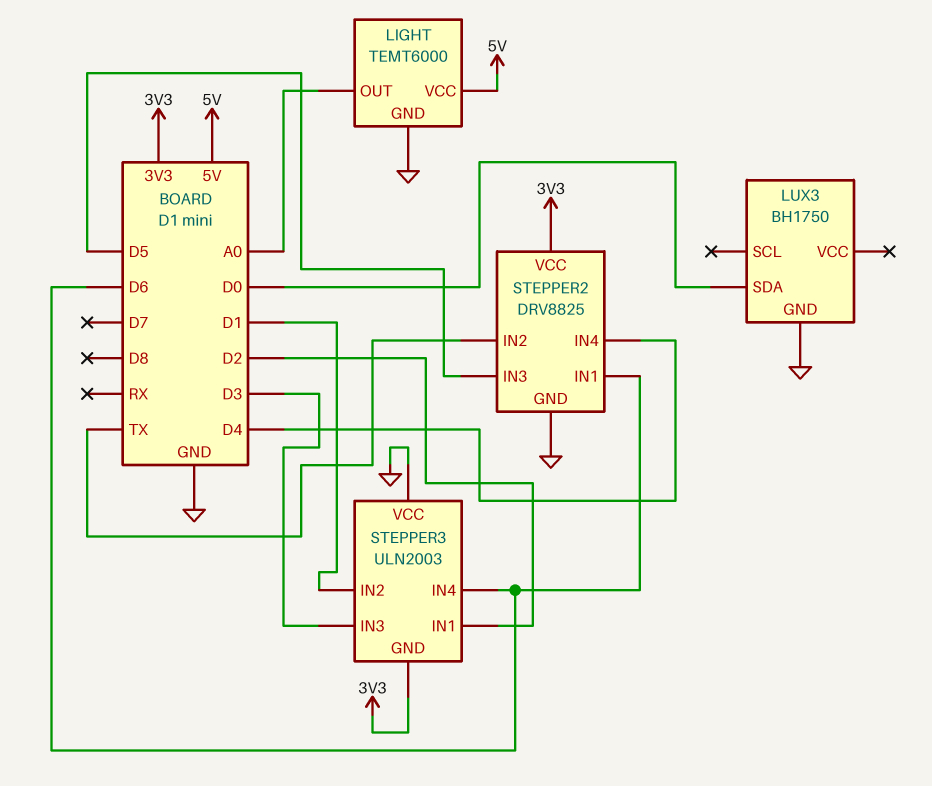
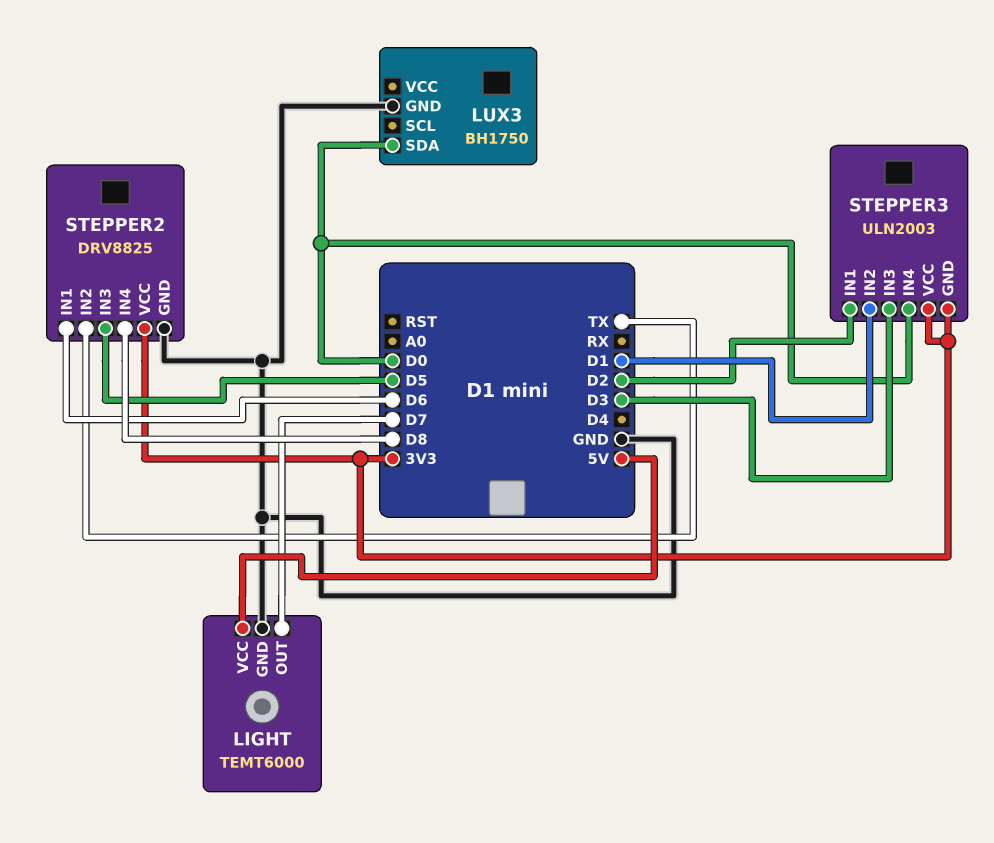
LIGHT pin OUT: A0 -> D7
STEPPER2 pin IN4: D4 -> D8
STEPPER3 pin IN4: D6 -> D0
STEPPER3 pin VCC: GND -> 3V3

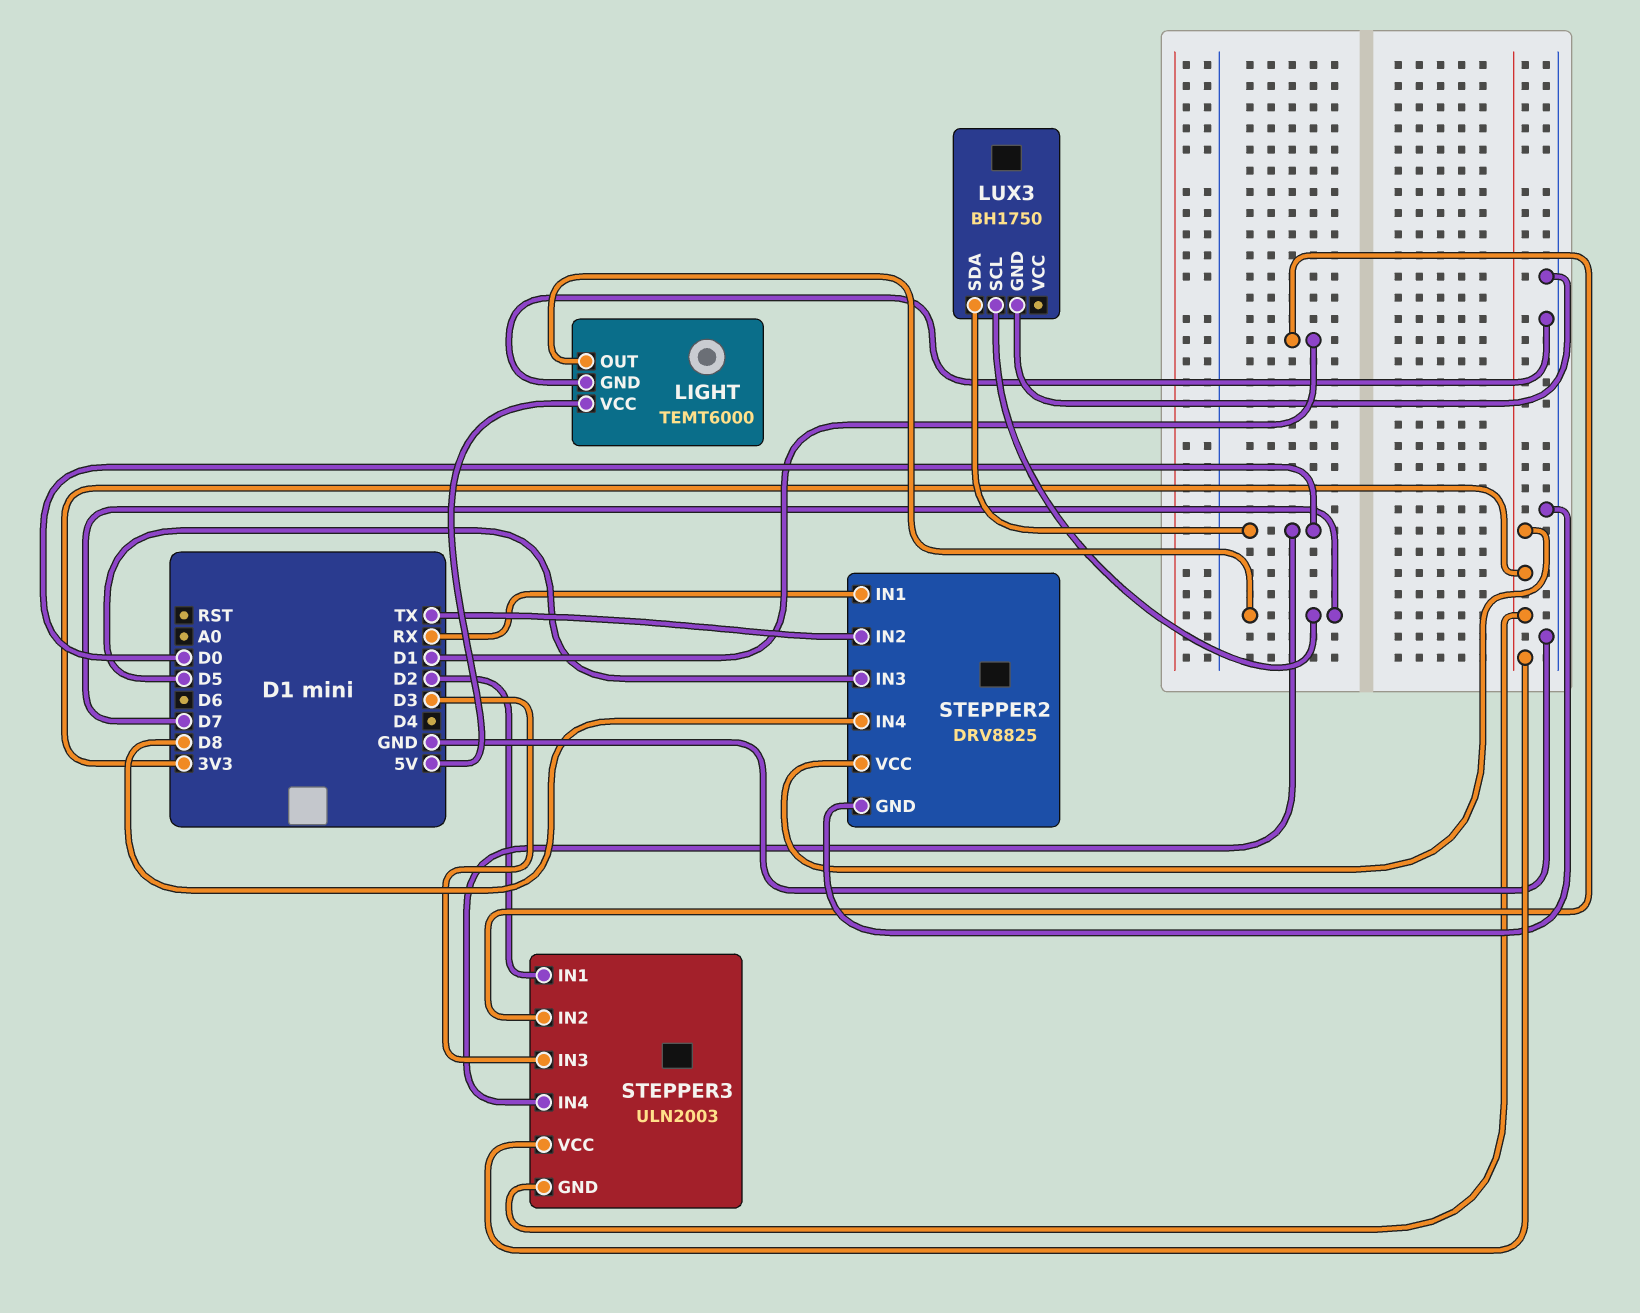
LUX3 pin SCL: none -> D7
STEPPER2 pin IN1: D6 -> RX

